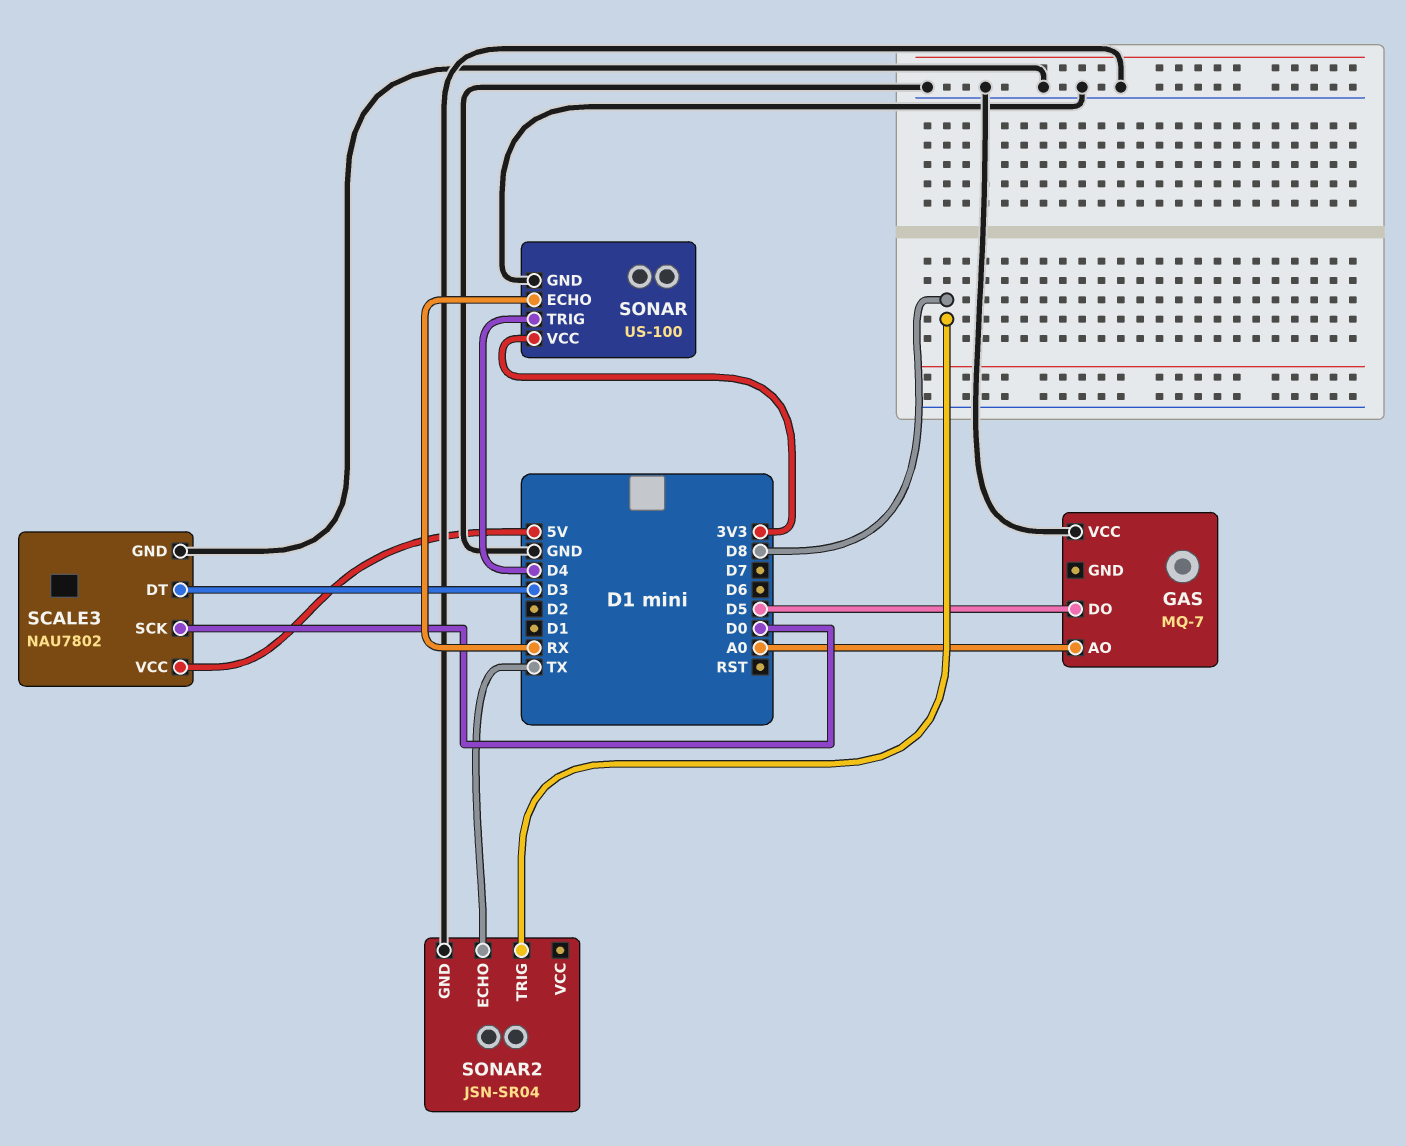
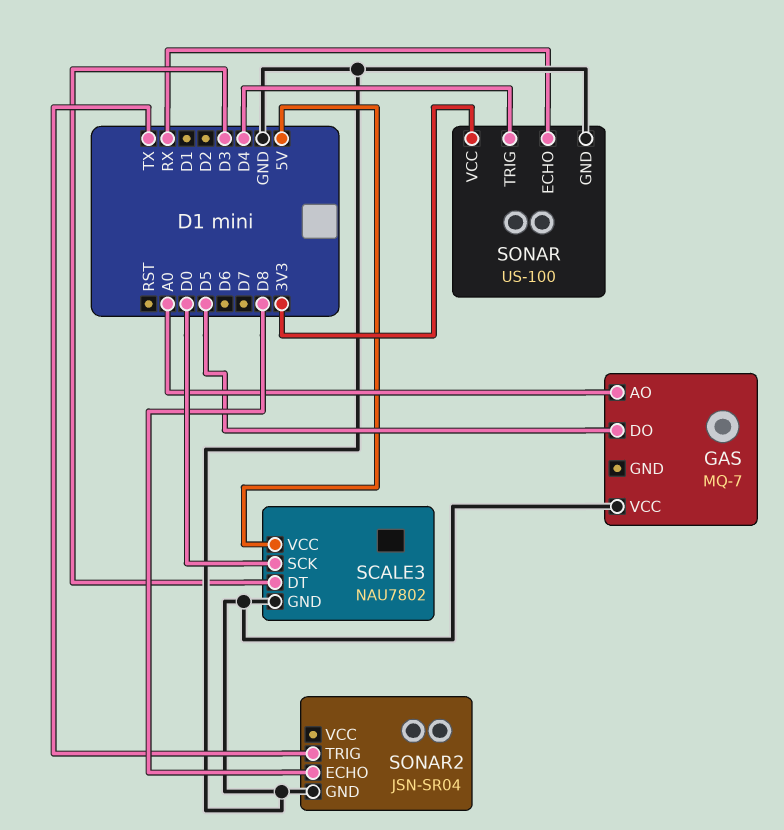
SONAR2 pin ECHO: TX -> D8
SONAR2 pin TRIG: D8 -> TX

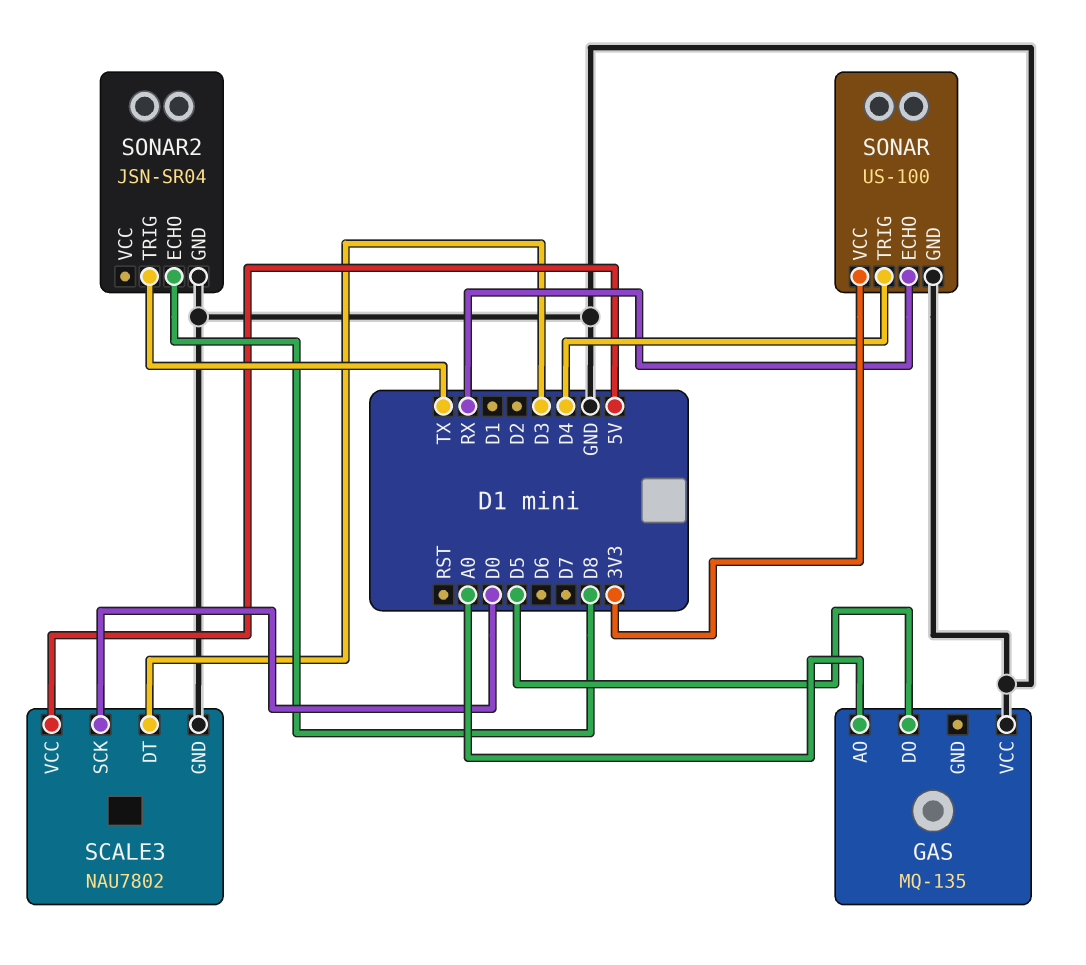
GAS: MQ-7 -> MQ-135

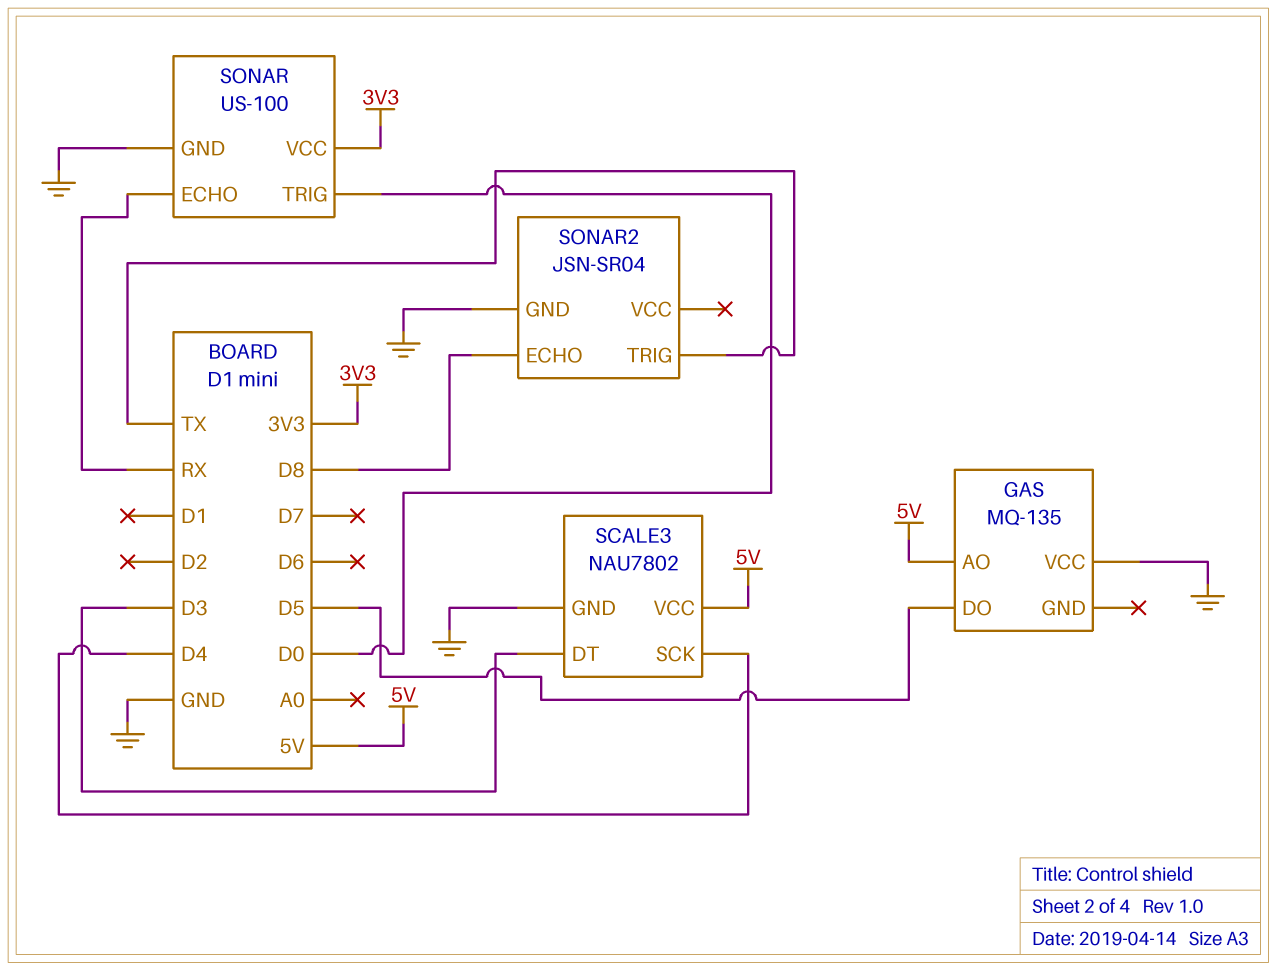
GAS pin AO: A0 -> 5V
SCALE3 pin SCK: D0 -> D4
SONAR pin TRIG: D4 -> D0

